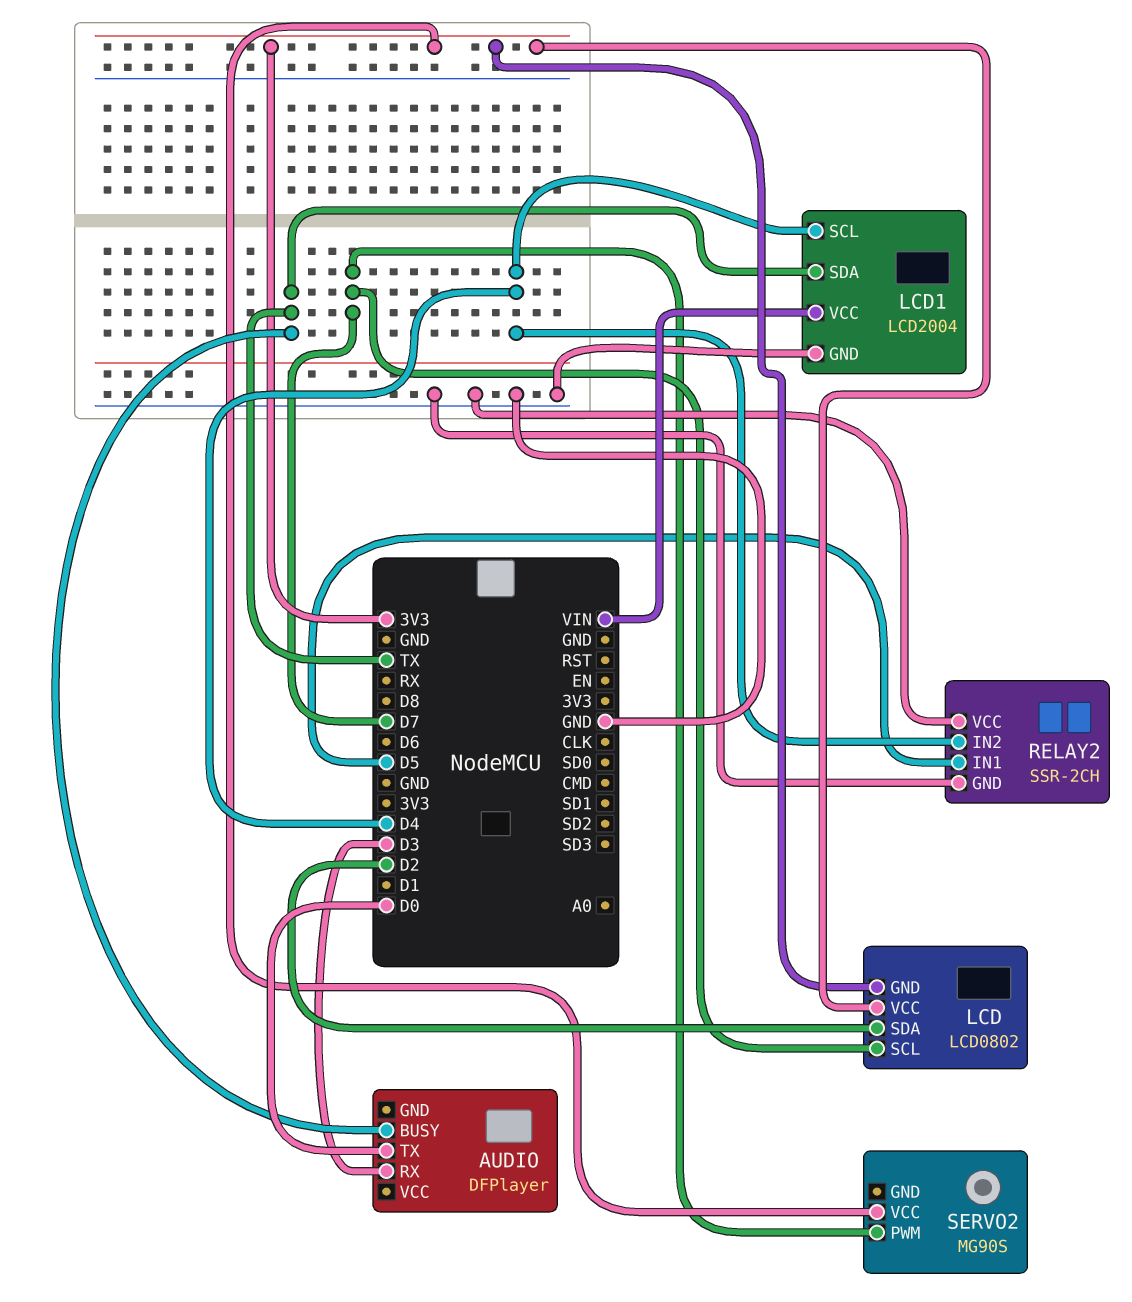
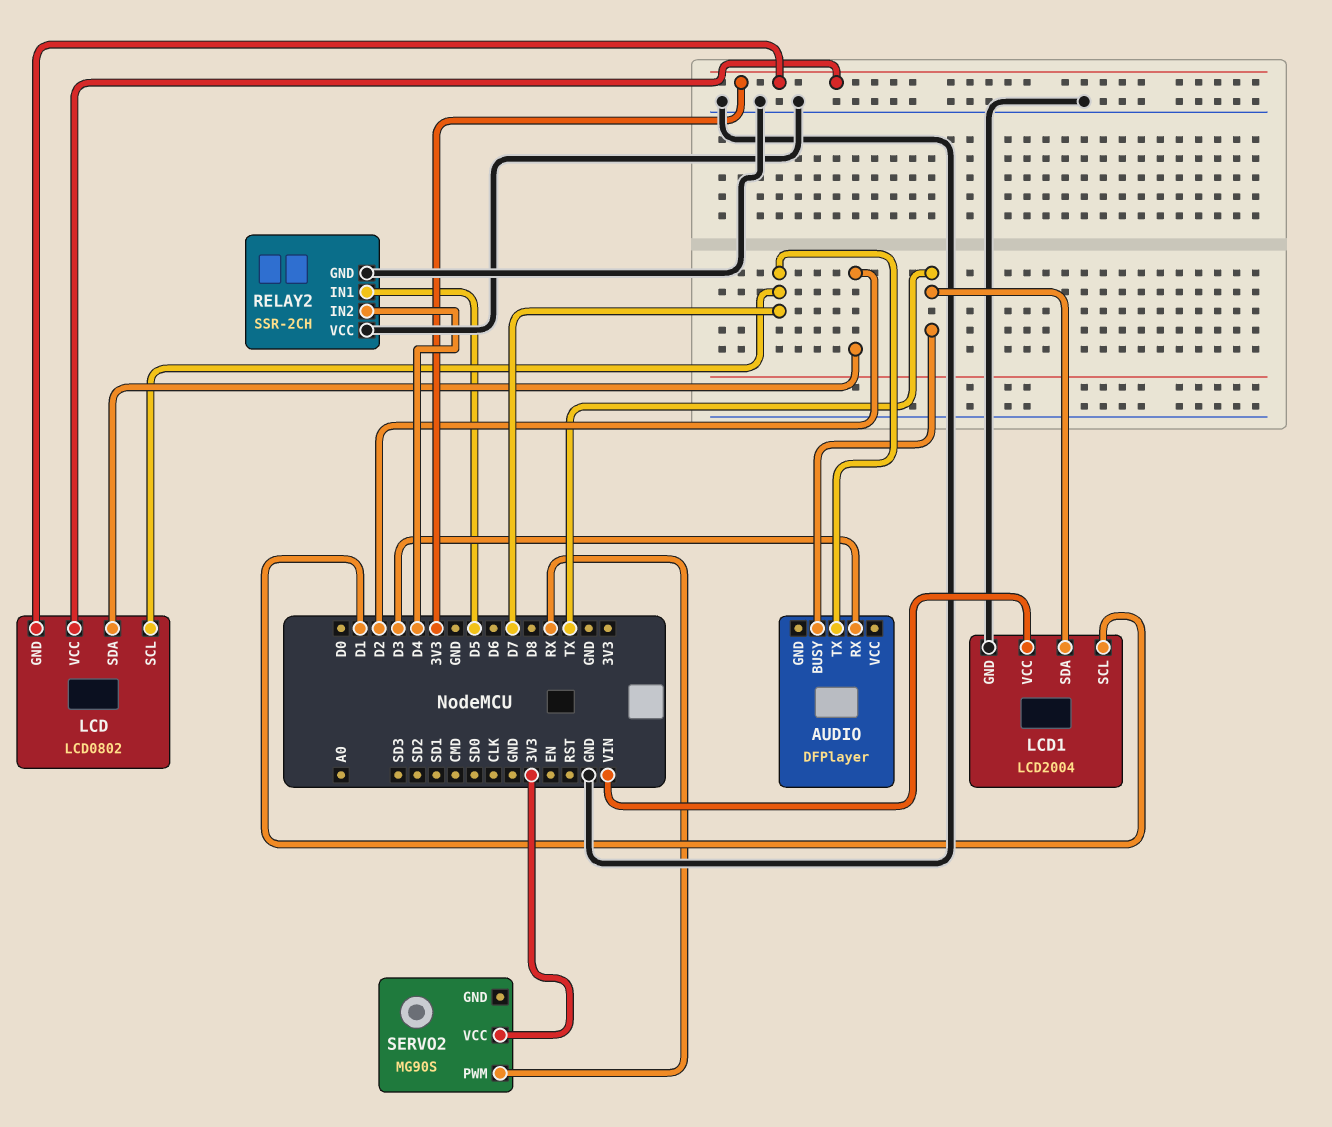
AUDIO pin TX: D0 -> D7
LCD1 pin SCL: D4 -> D1
SERVO2 pin PWM: D7 -> RX

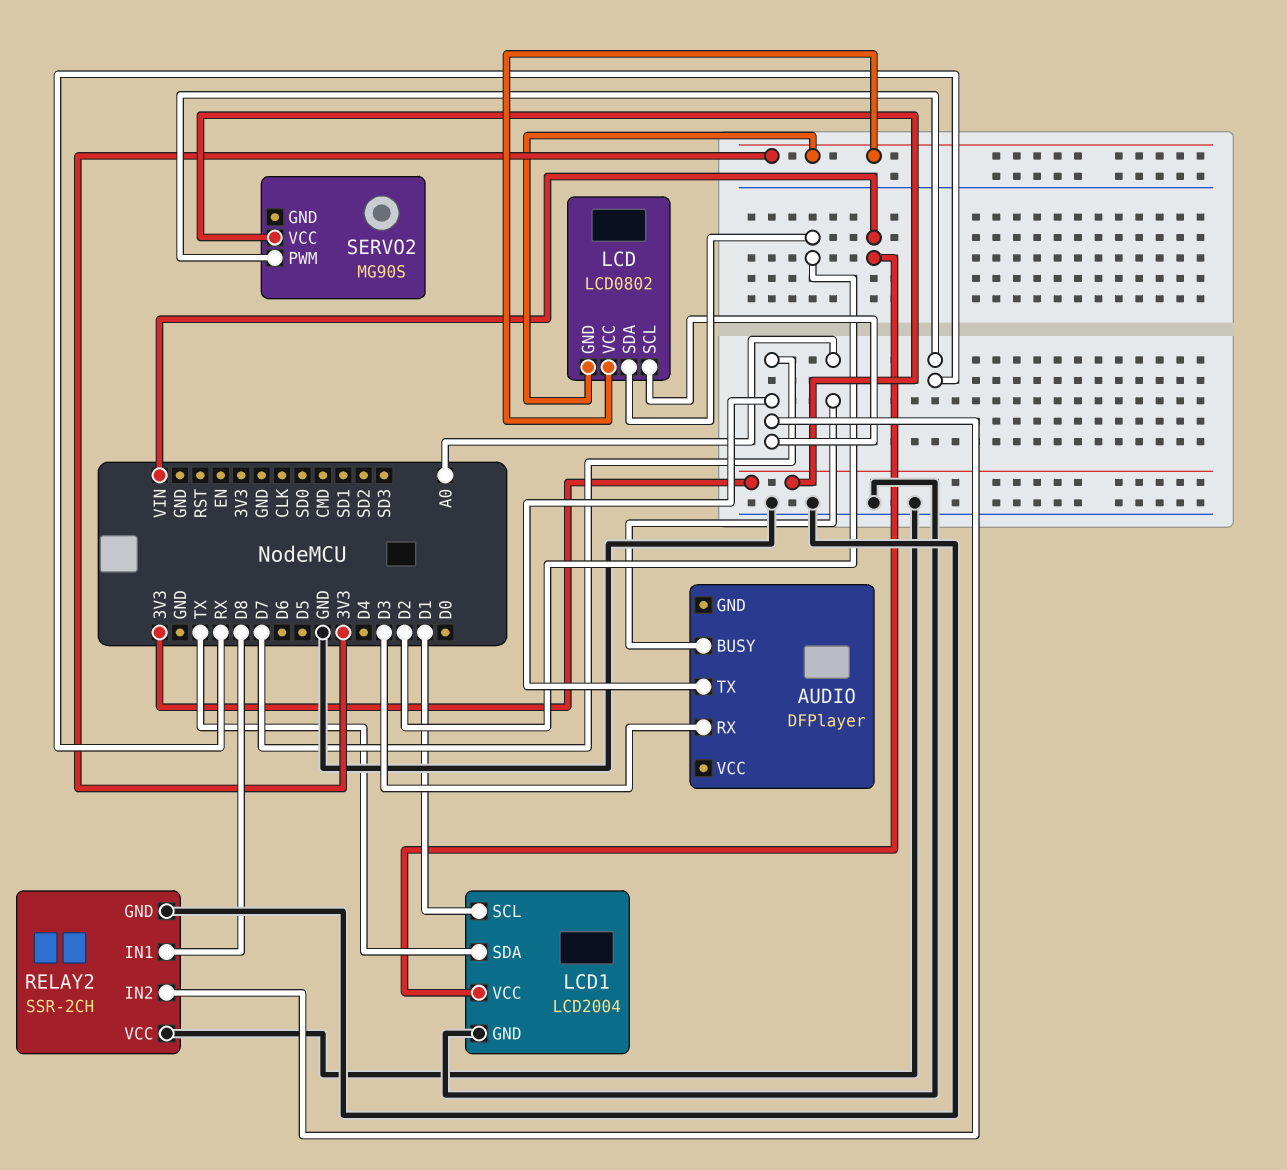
AUDIO pin BUSY: TX -> A0
RELAY2 pin IN1: D5 -> D8
RELAY2 pin IN2: D4 -> D7

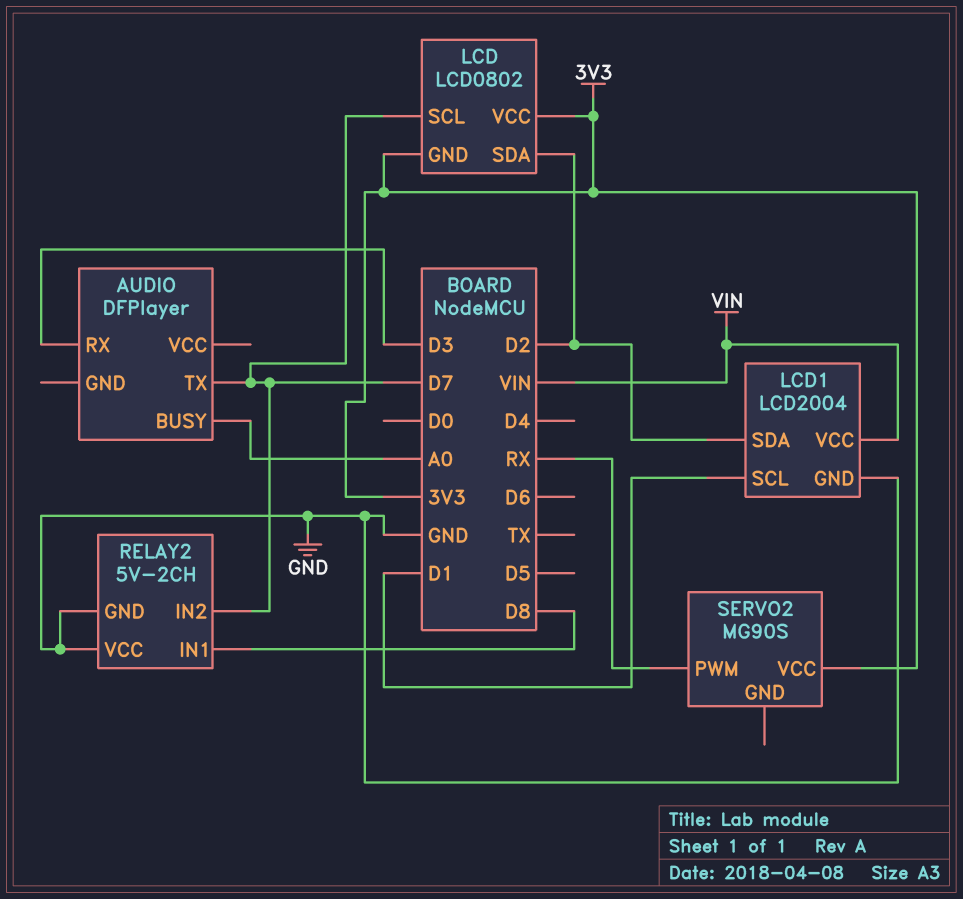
LCD1 pin SDA: TX -> D2
RELAY2: SSR-2CH -> 5V-2CH

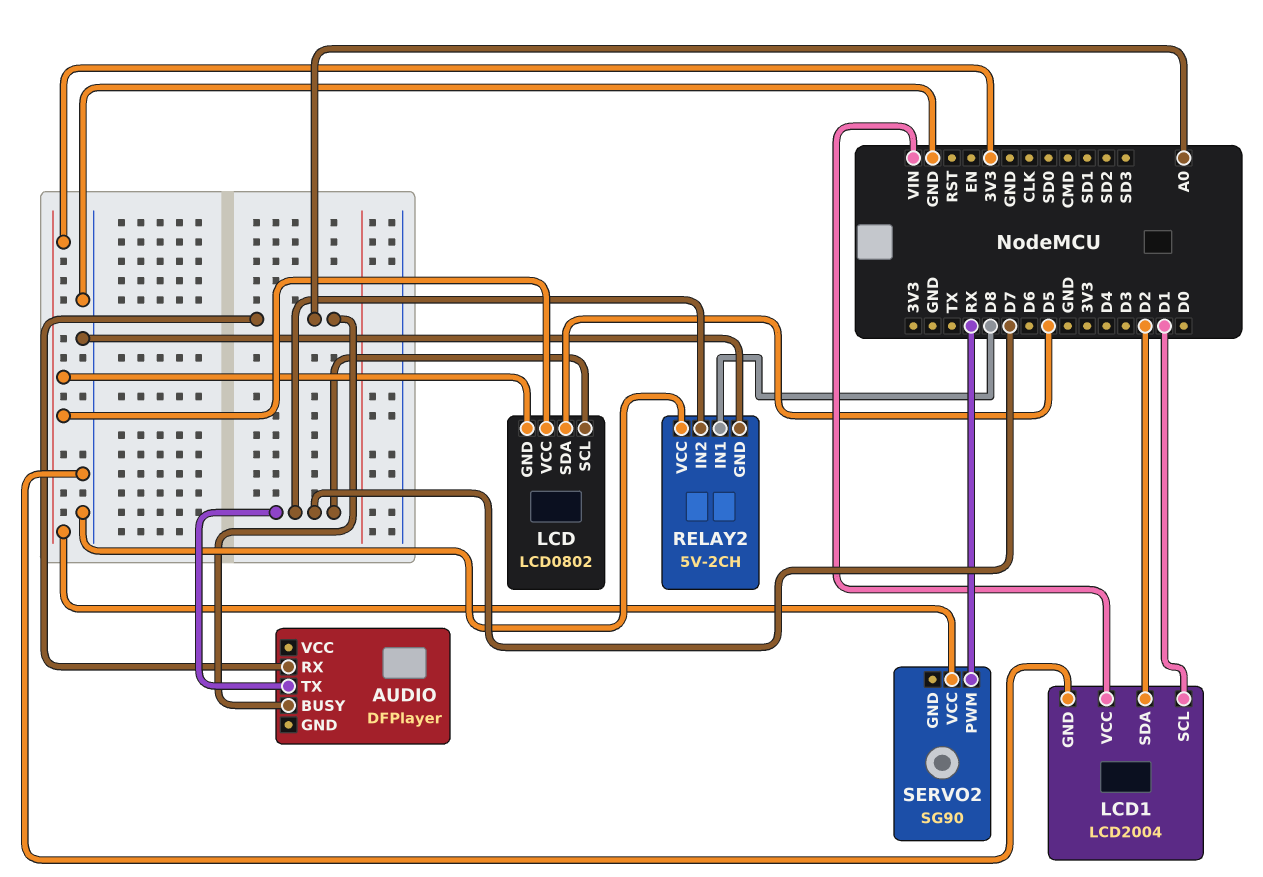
AUDIO pin RX: D3 -> A0
LCD pin SDA: D2 -> D5
SERVO2: MG90S -> SG90

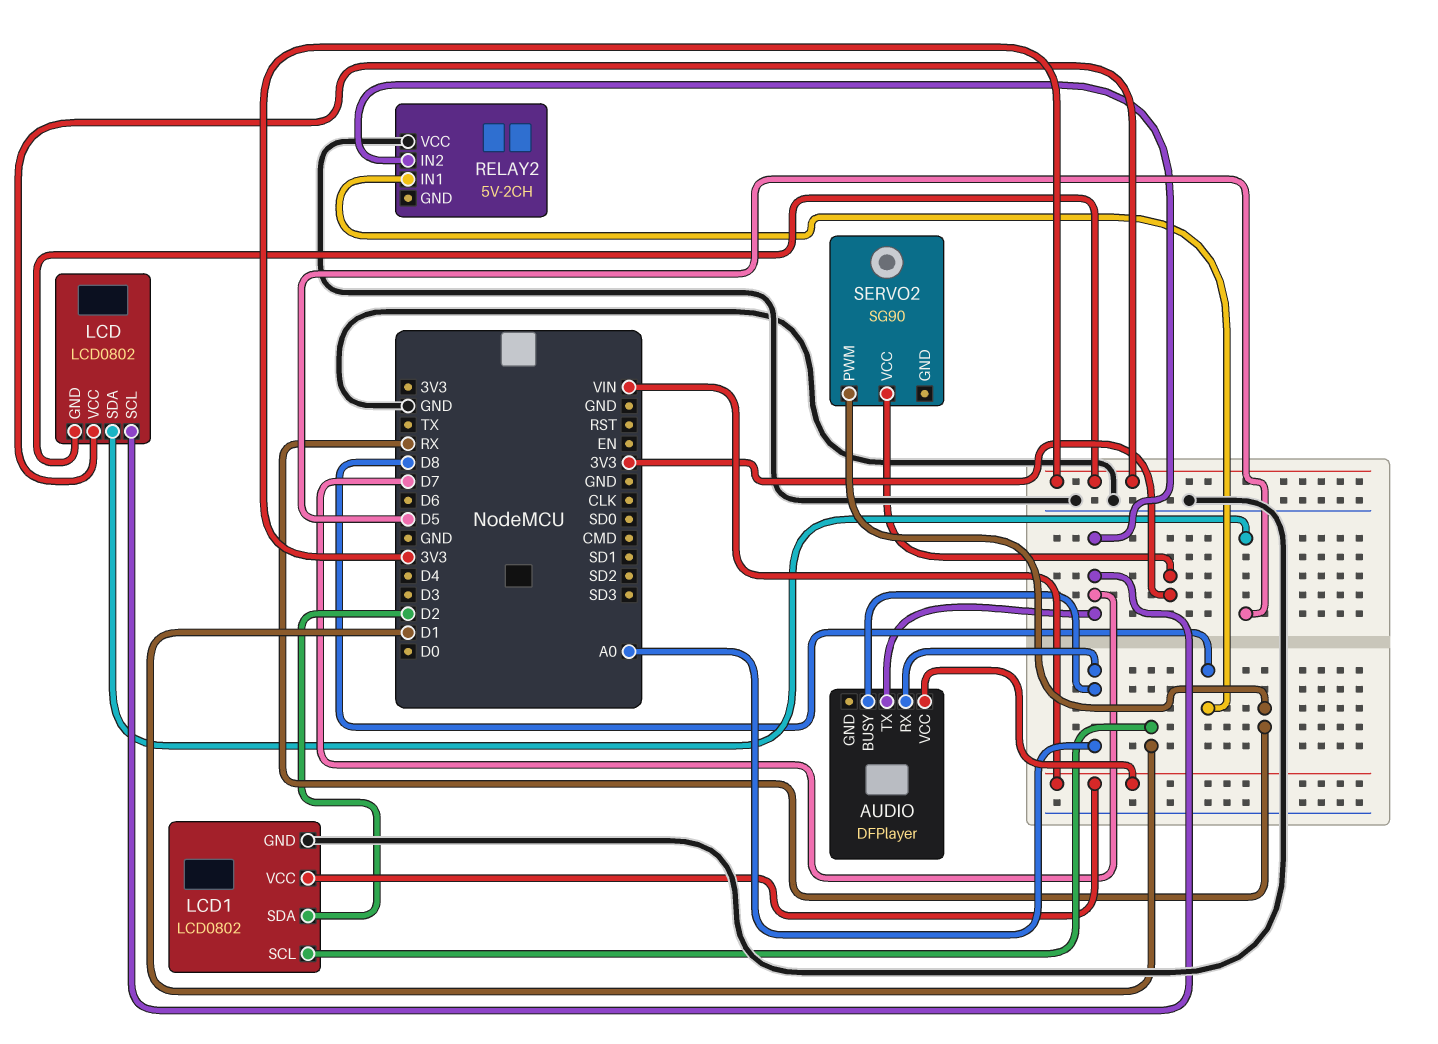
AUDIO pin VCC: none -> VIN
LCD1: LCD2004 -> LCD0802
RELAY2 pin GND: GND -> none

